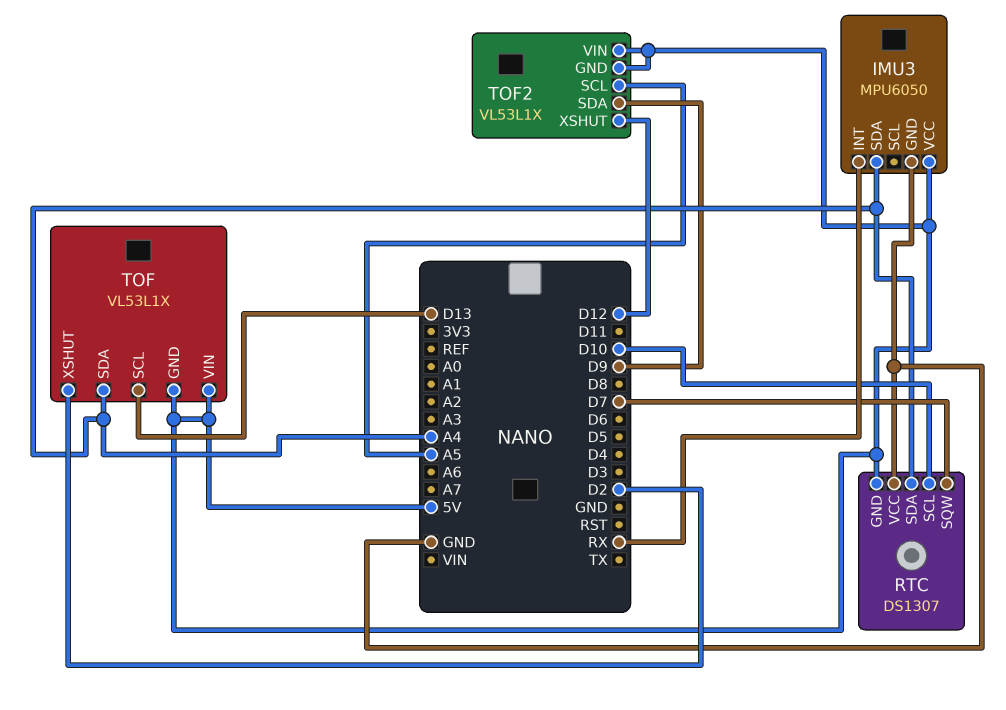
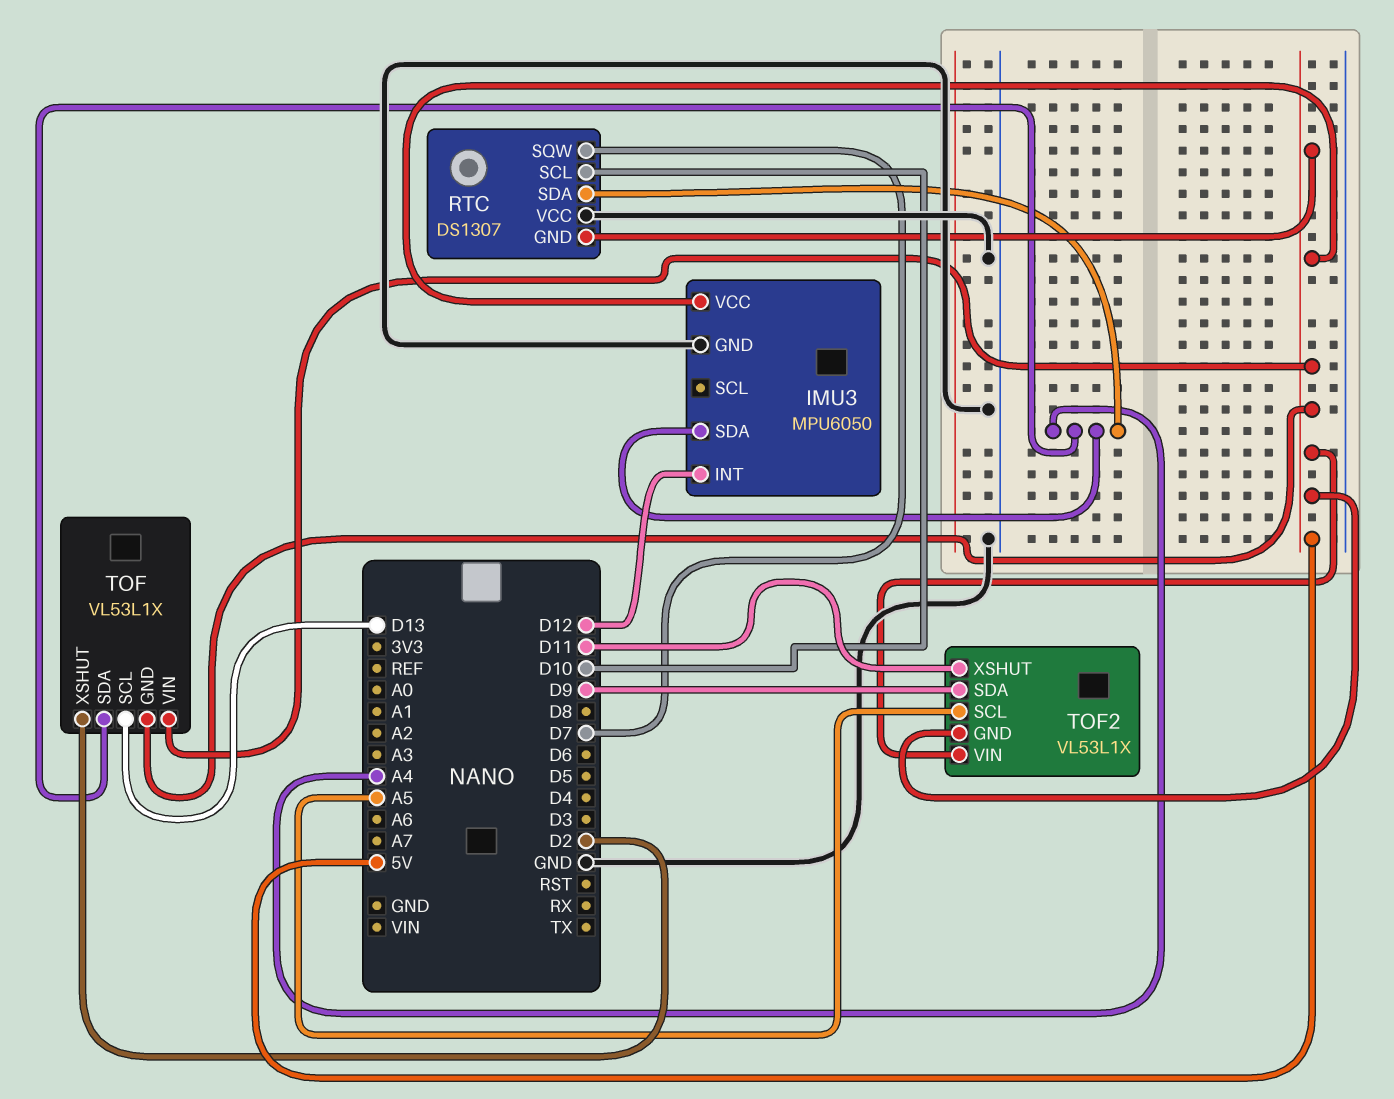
IMU3 pin INT: RX -> D12
TOF2 pin XSHUT: D12 -> D11

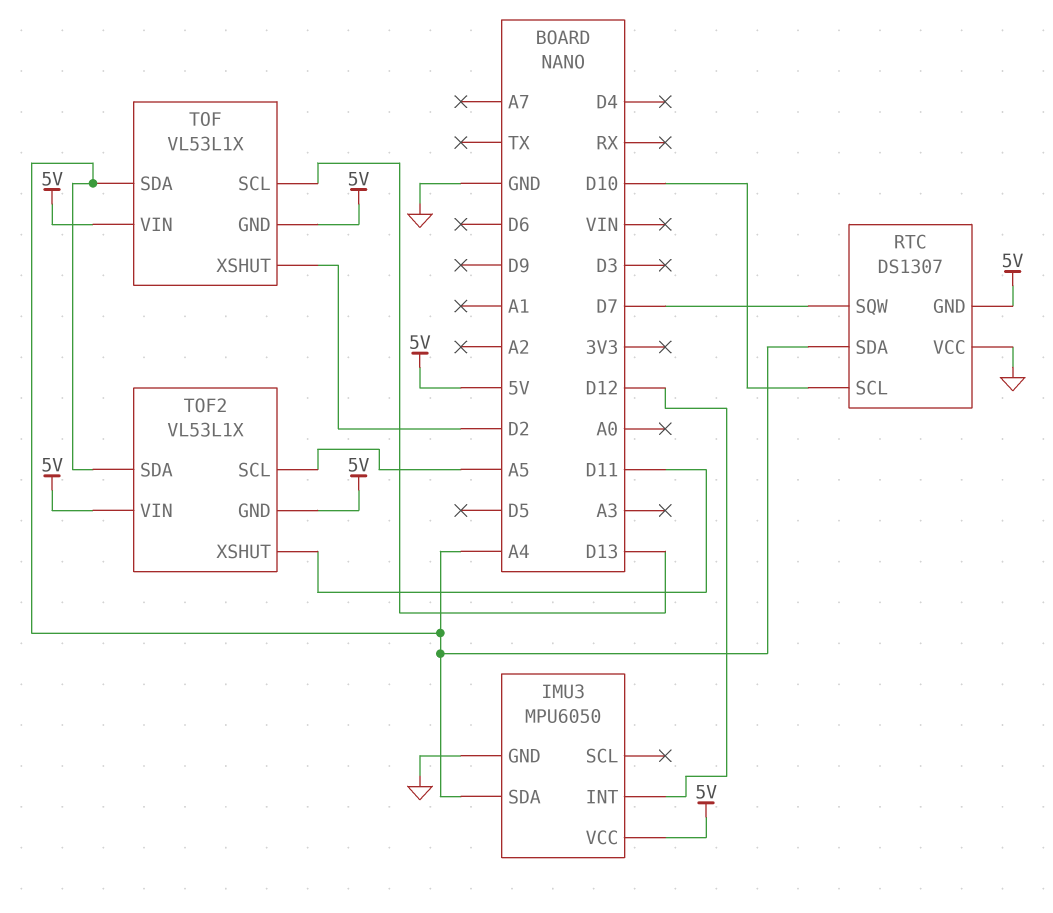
TOF2 pin SDA: D9 -> A4

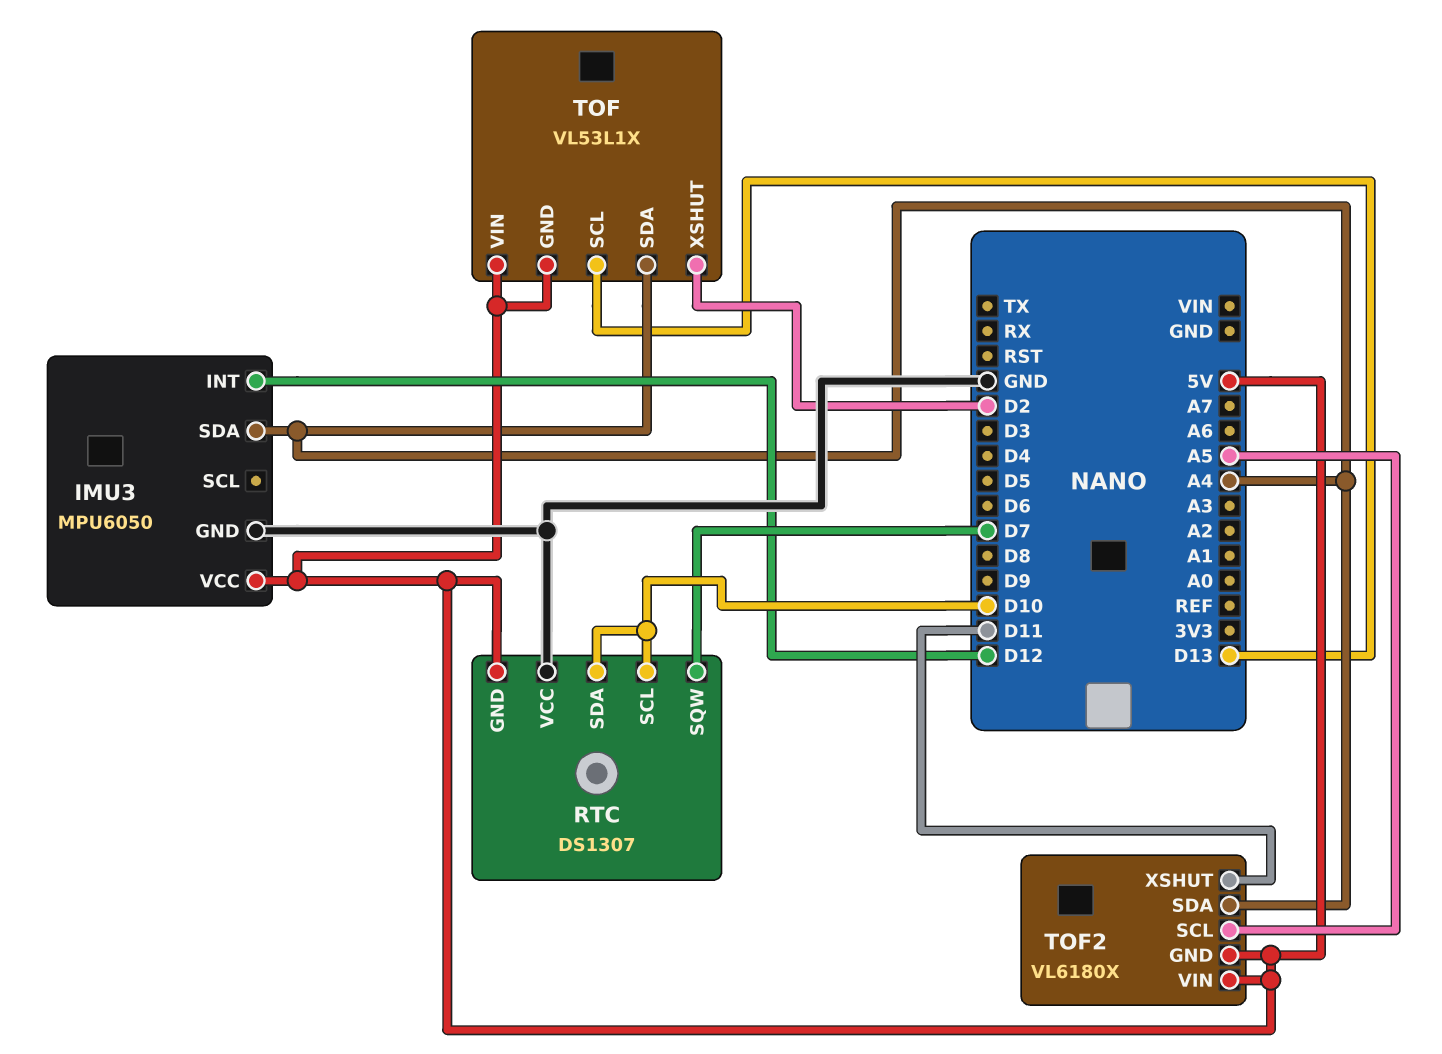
RTC pin SDA: A4 -> D10
TOF2: VL53L1X -> VL6180X

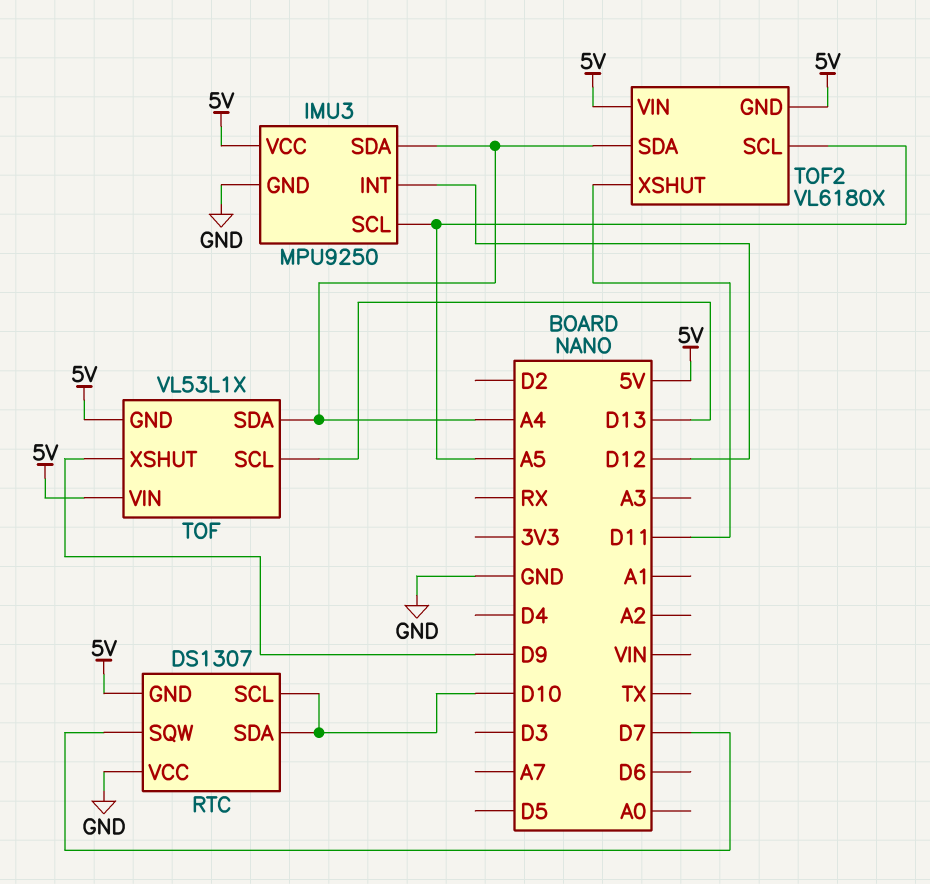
IMU3: MPU6050 -> MPU9250
IMU3 pin SCL: none -> A5
TOF pin XSHUT: D2 -> D9

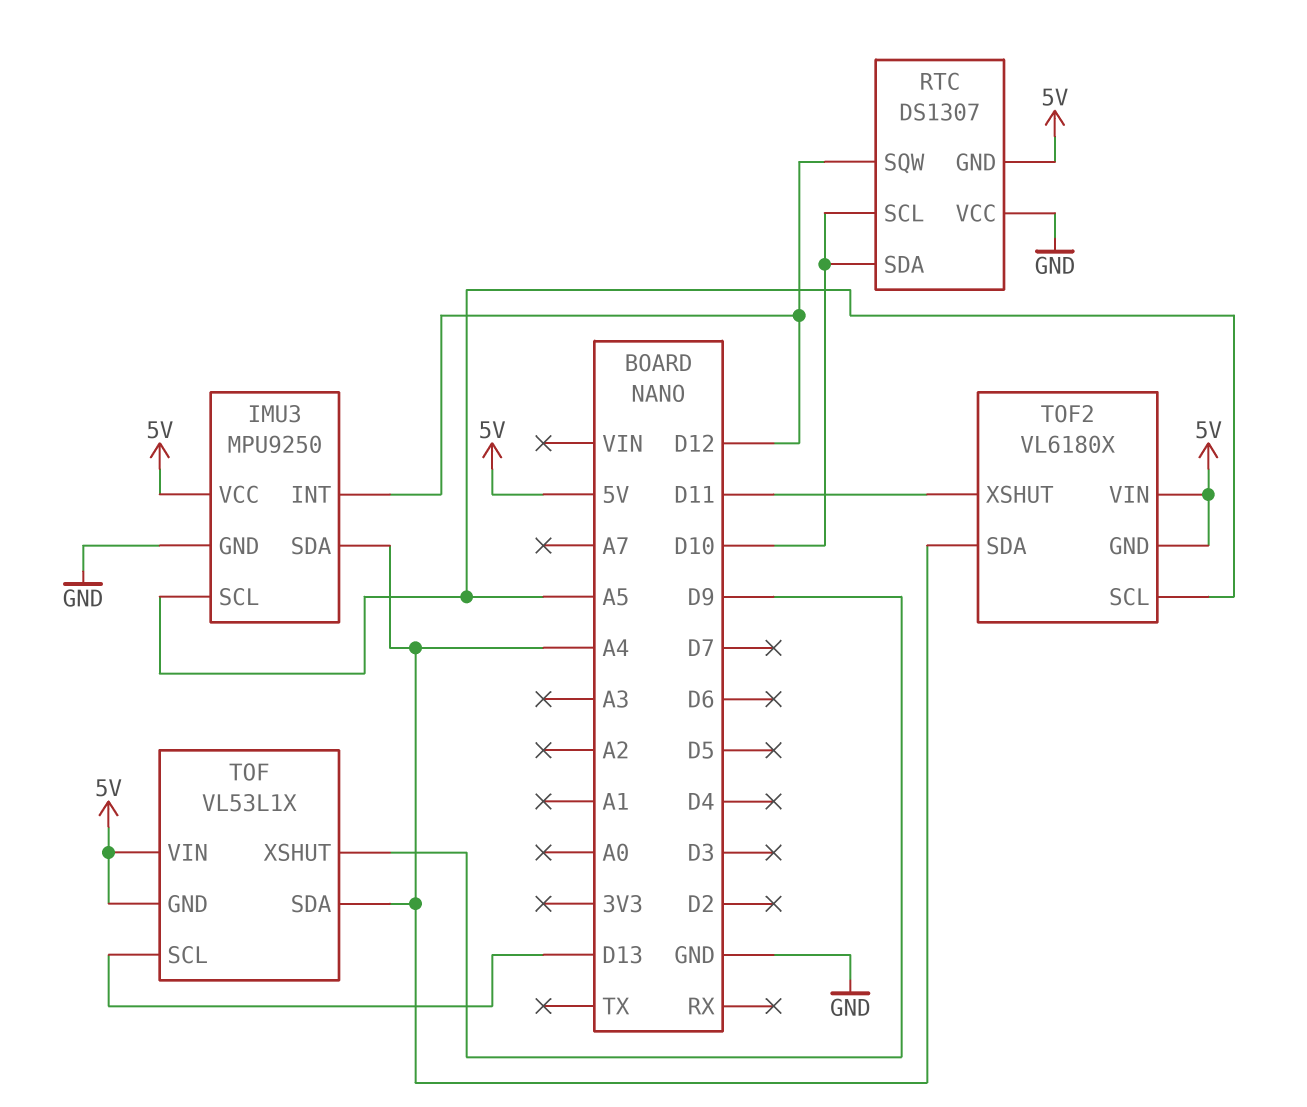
RTC pin SQW: D7 -> D12

